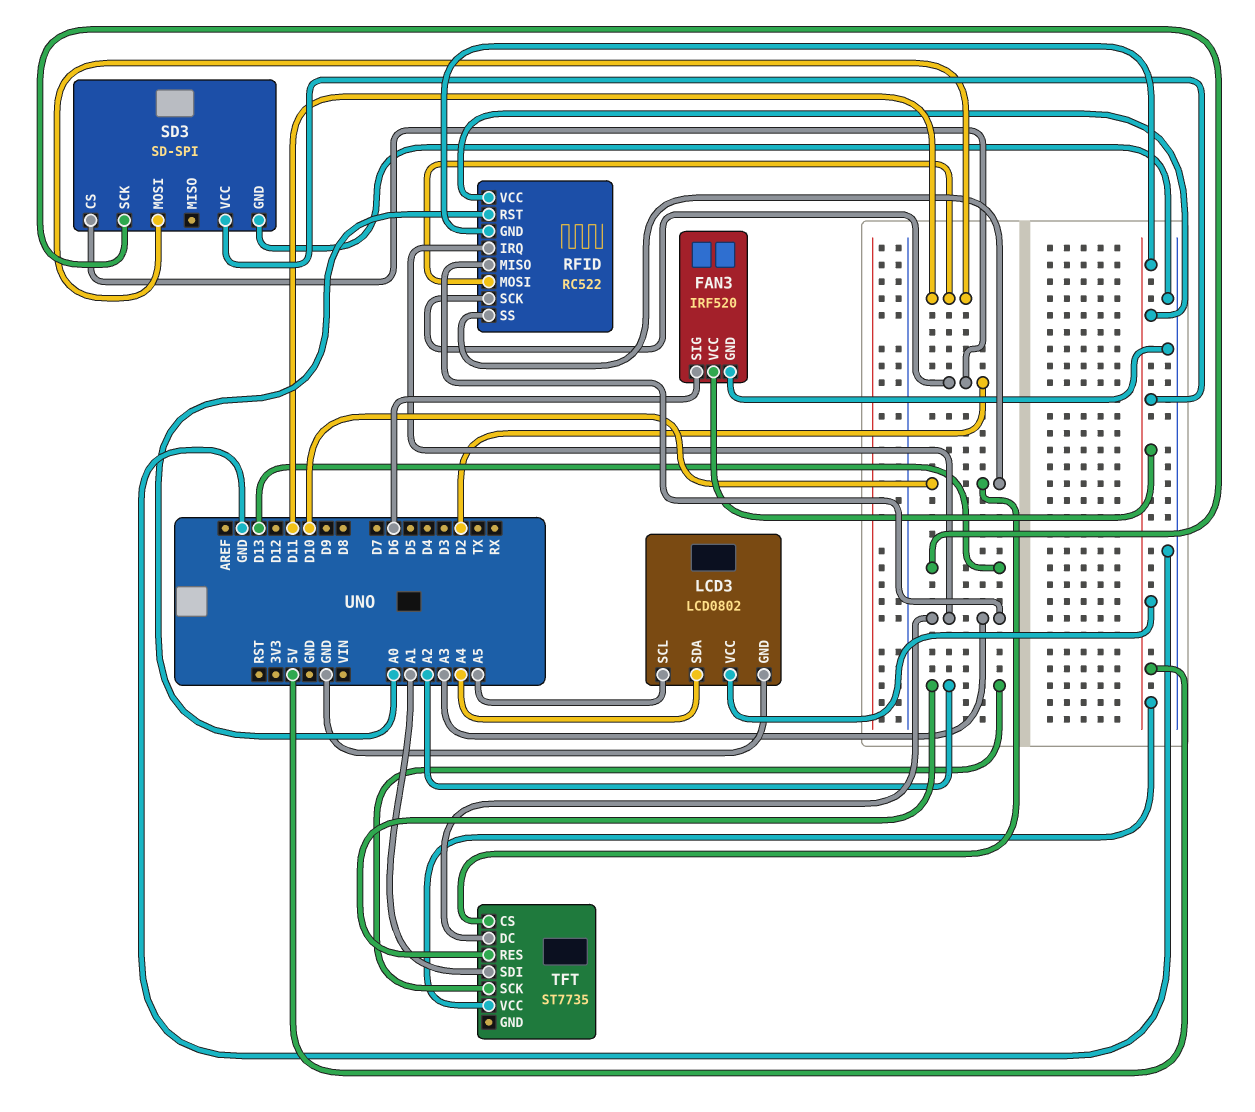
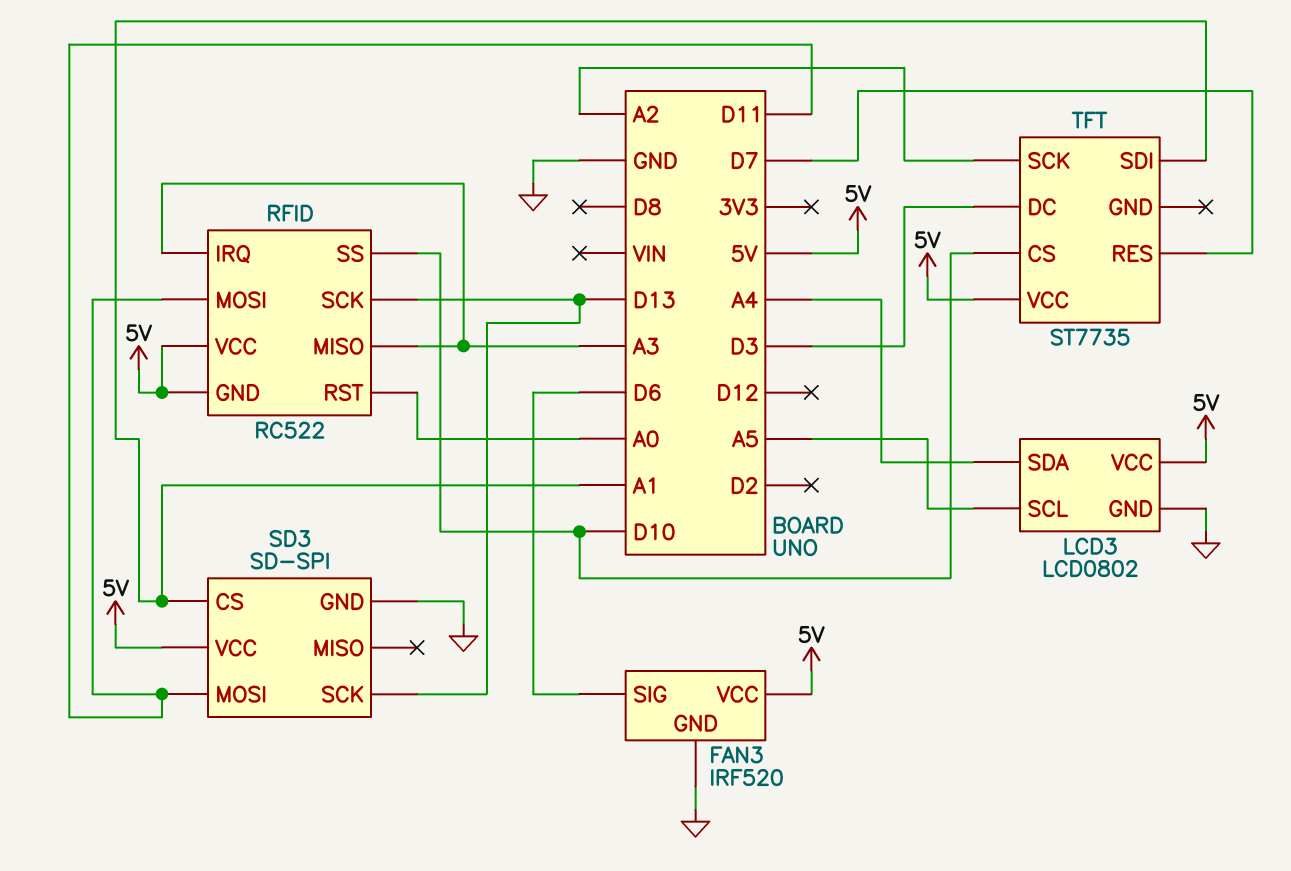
RFID pin SCK: D2 -> D13
SD3 pin CS: D2 -> A1
TFT pin DC: A3 -> D3
TFT pin RES: A2 -> D7

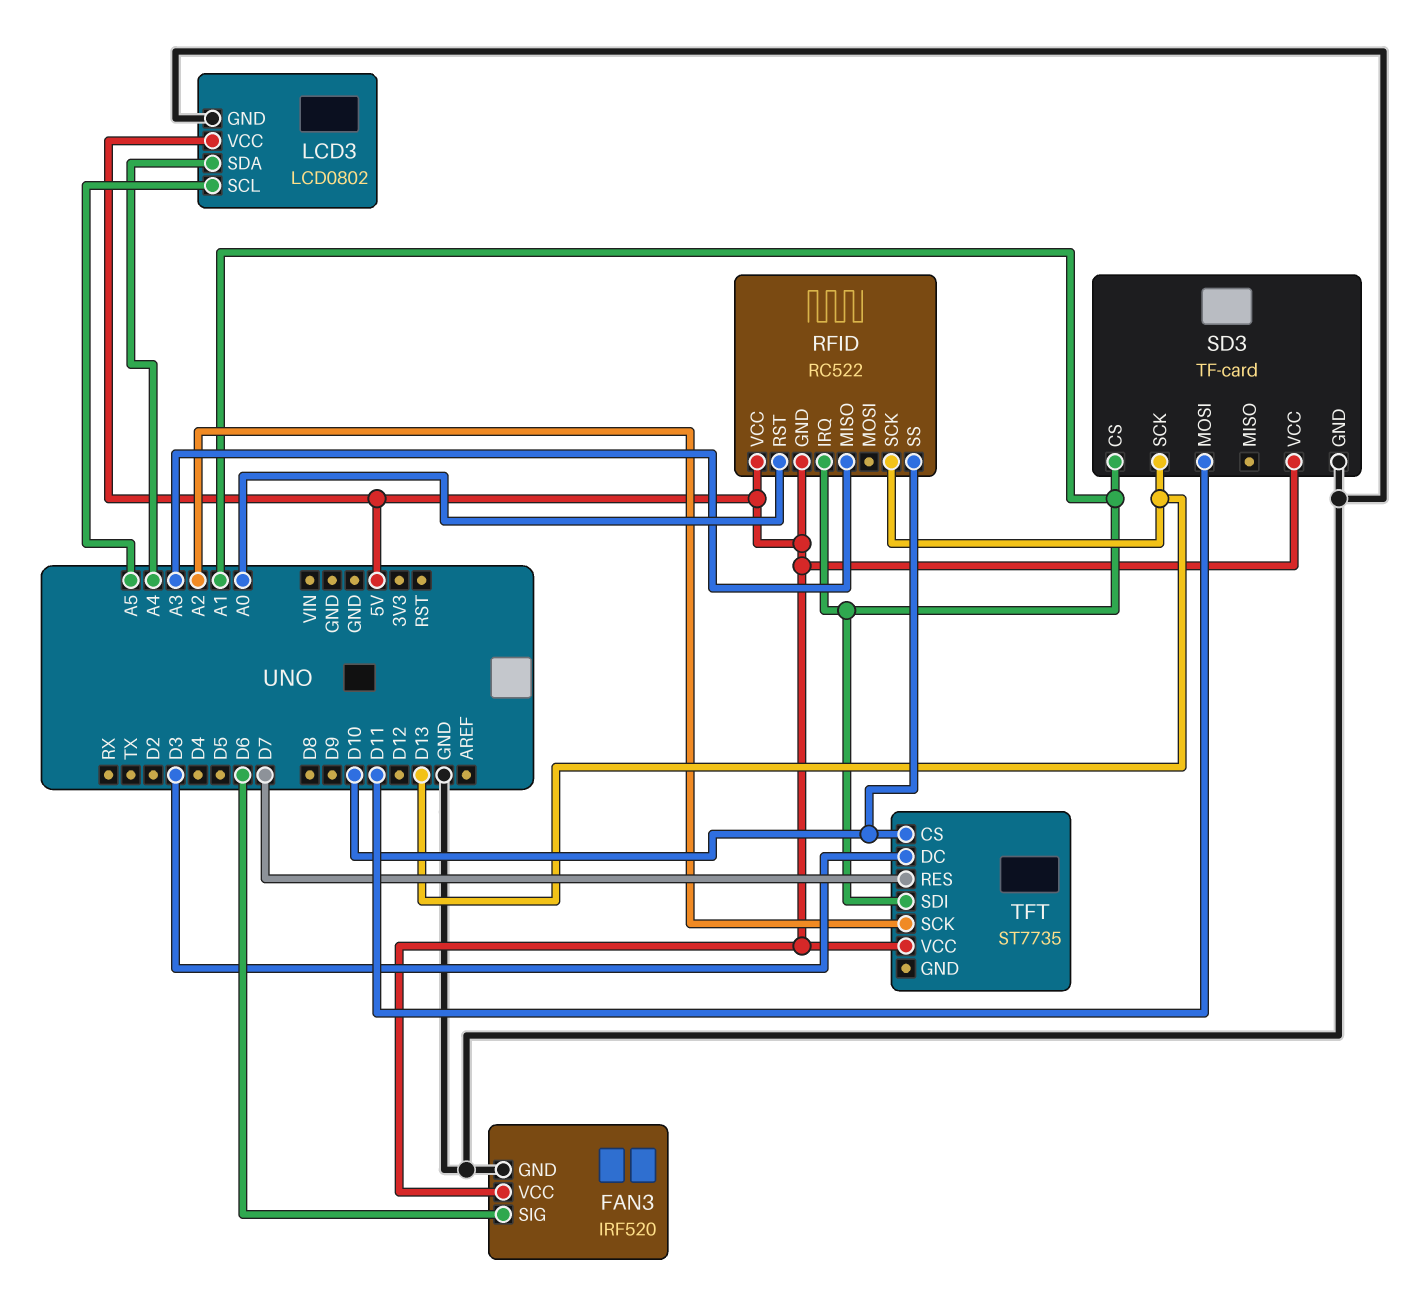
RFID pin IRQ: A3 -> A1
RFID pin MOSI: D11 -> none
SD3: SD-SPI -> TF-card

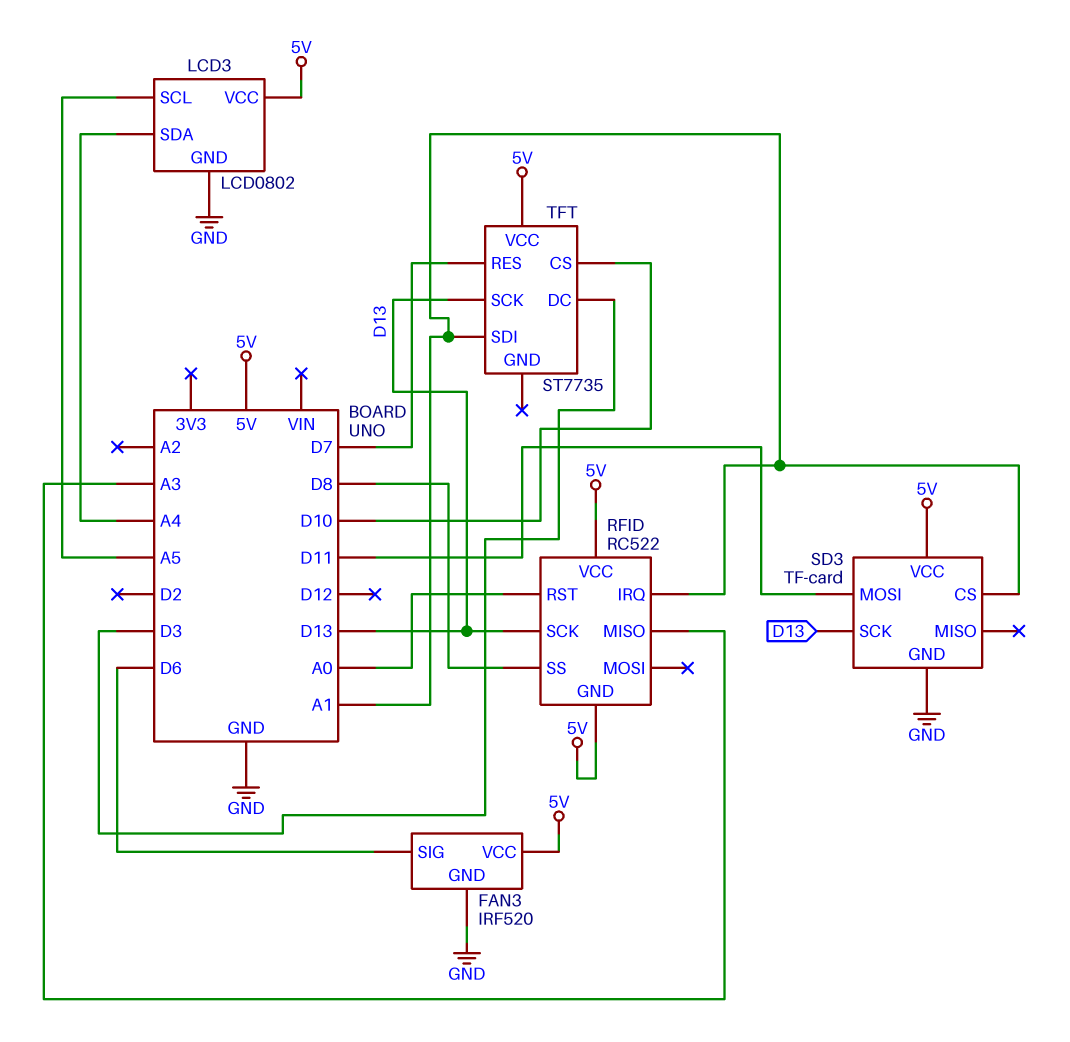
RFID pin SS: D10 -> D8
TFT pin SCK: A2 -> D13

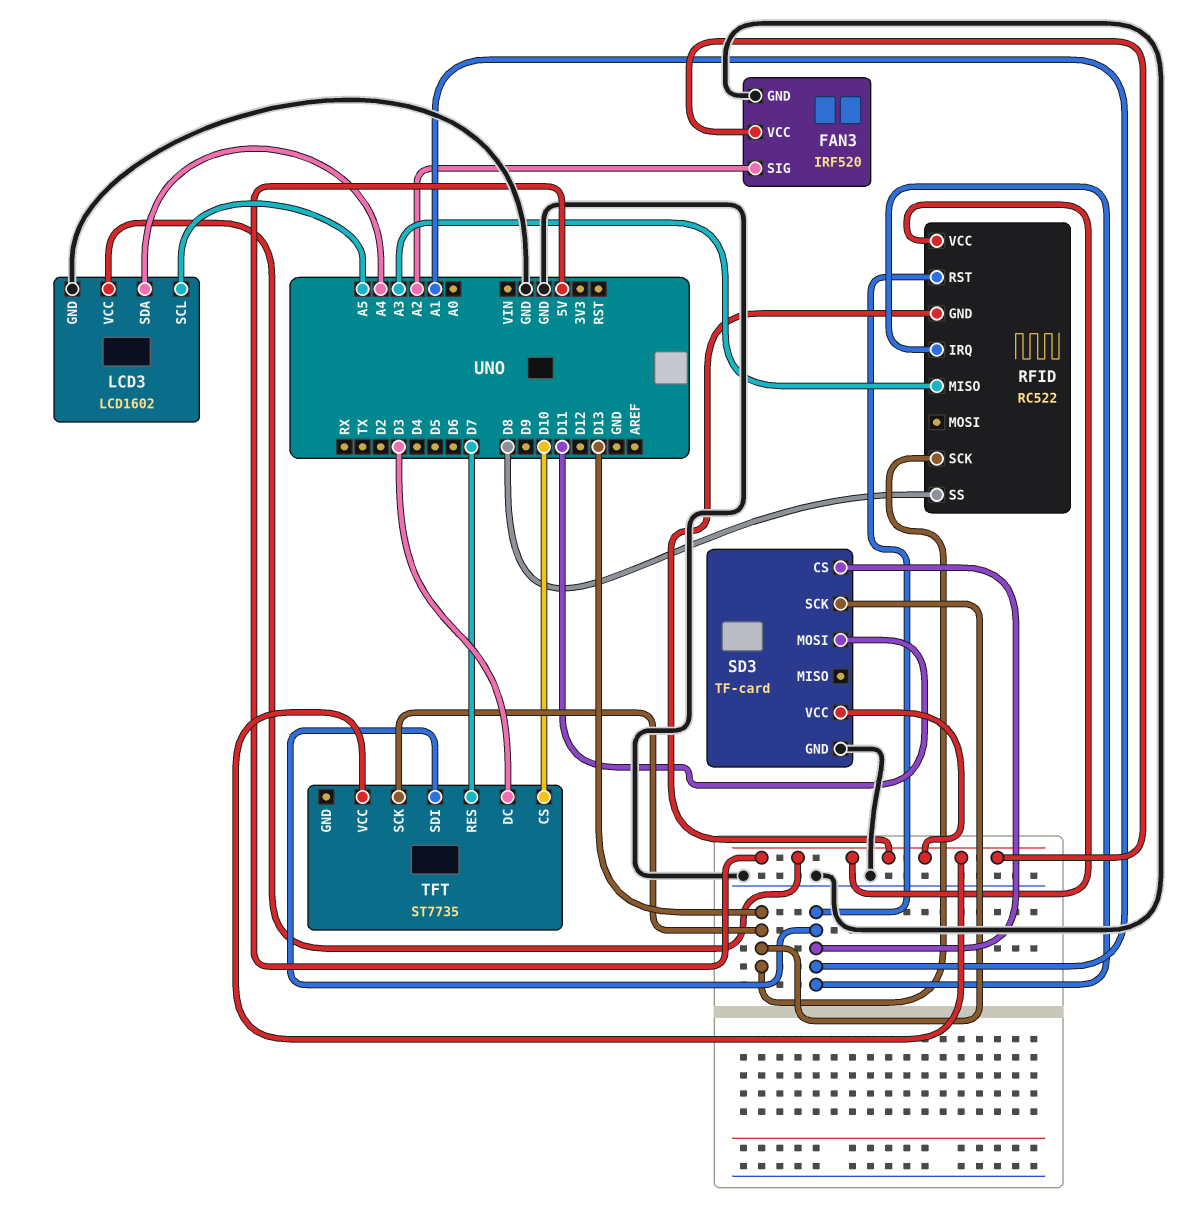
FAN3 pin SIG: D6 -> A2
LCD3: LCD0802 -> LCD1602
RFID pin RST: A0 -> A1

